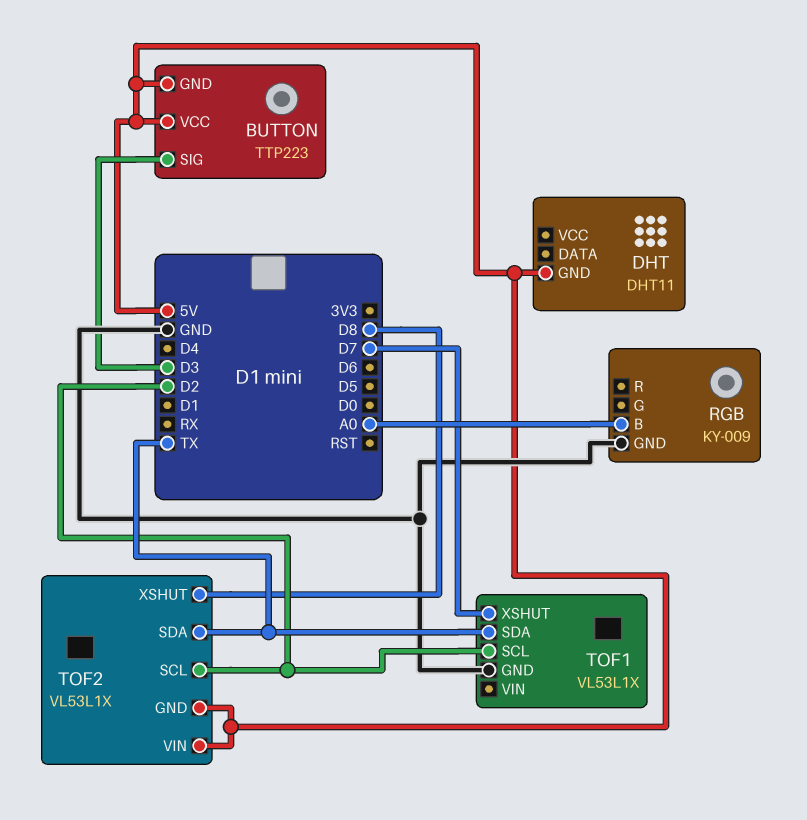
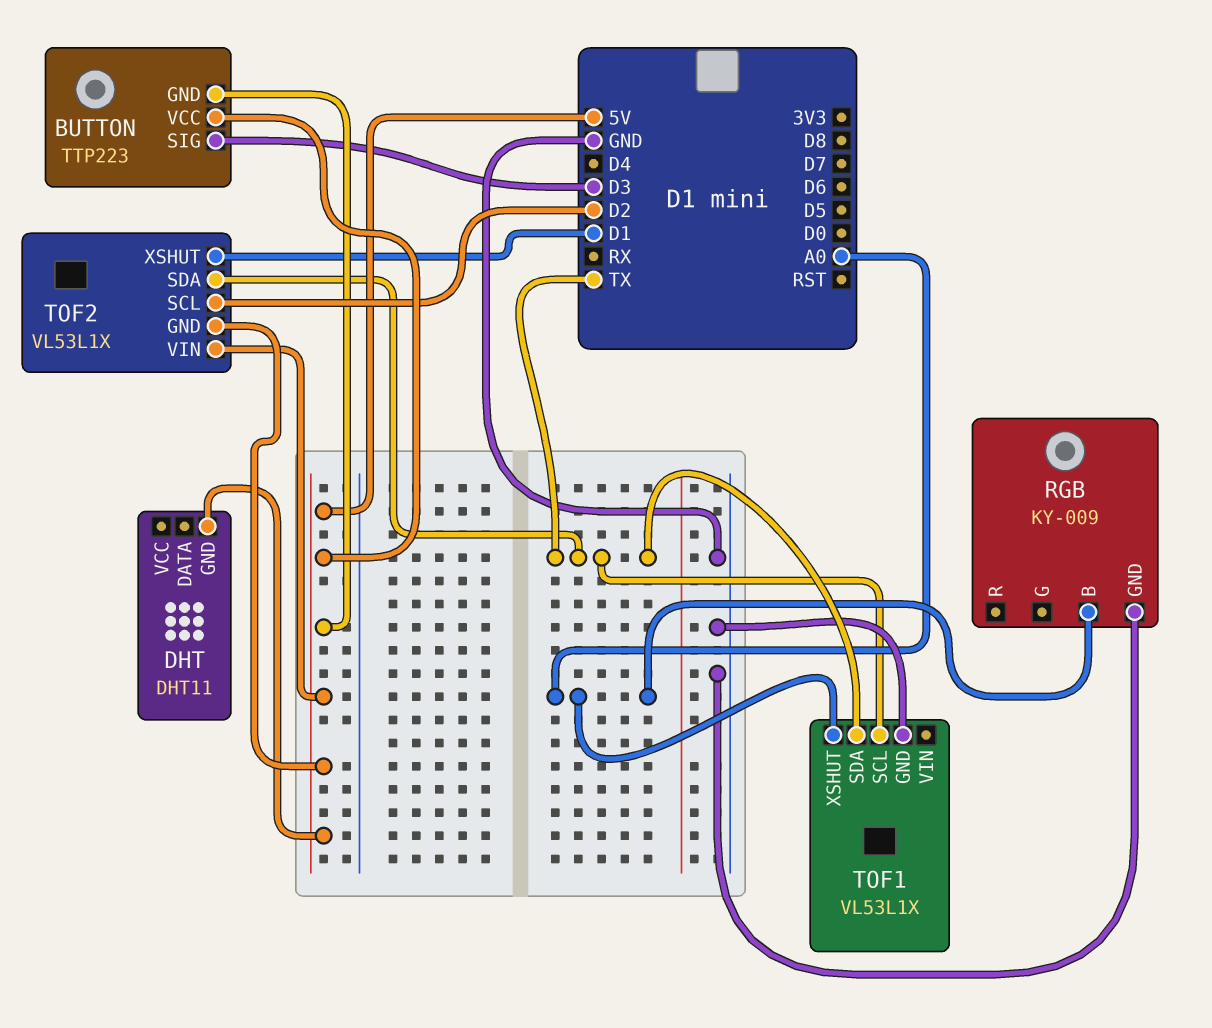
TOF1 pin SCL: D2 -> TX
TOF1 pin XSHUT: D7 -> A0
TOF2 pin XSHUT: D8 -> D1

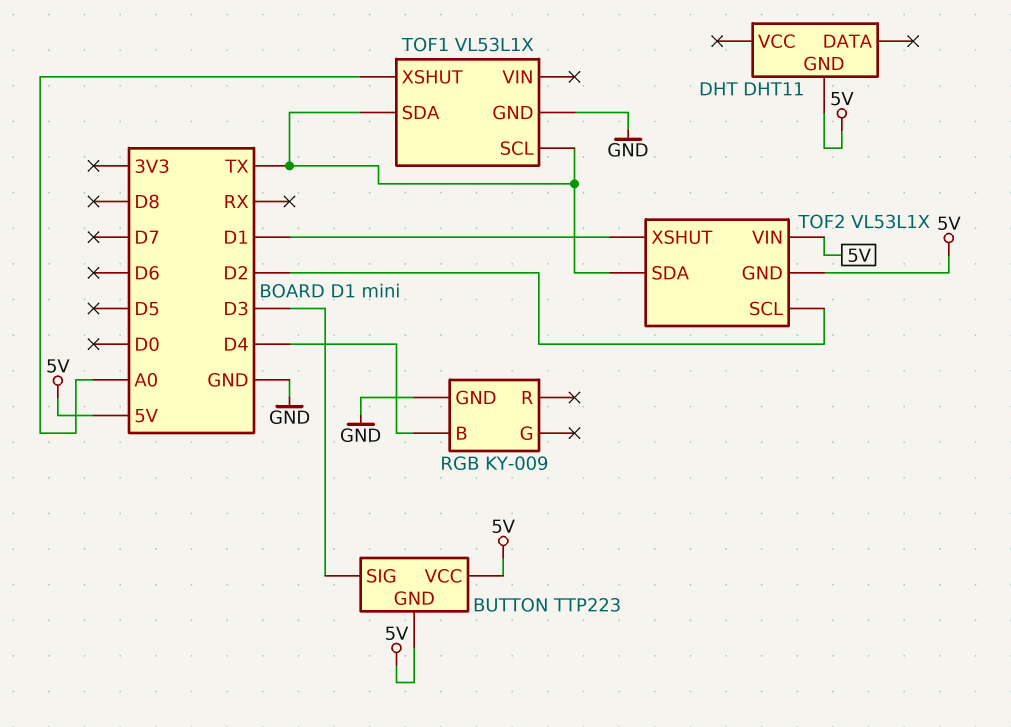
RGB pin B: A0 -> D4

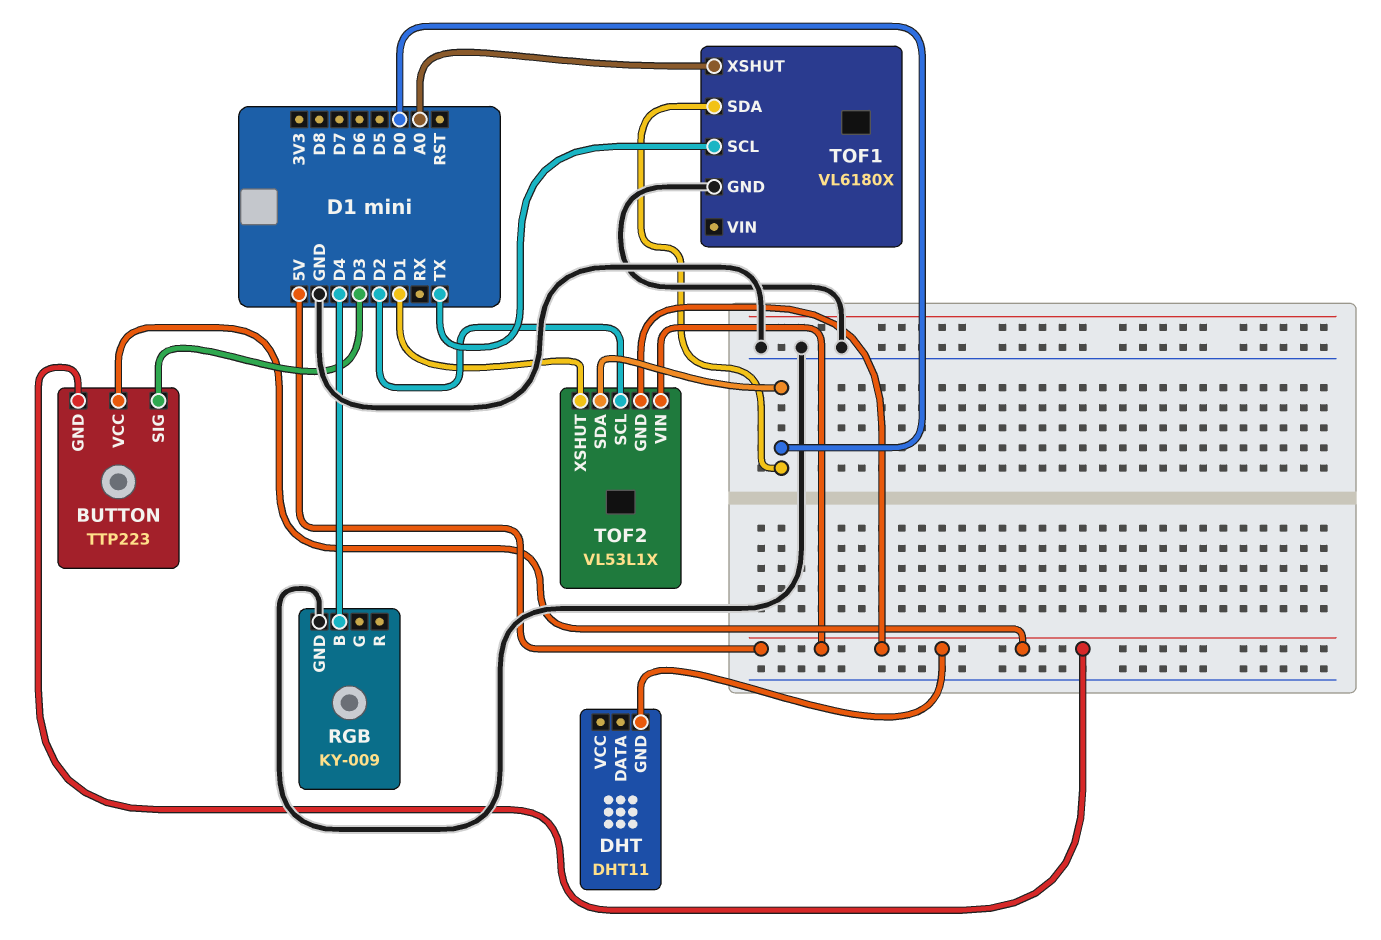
TOF1: VL53L1X -> VL6180X
TOF1 pin SDA: TX -> D0
TOF2 pin SDA: TX -> D0

